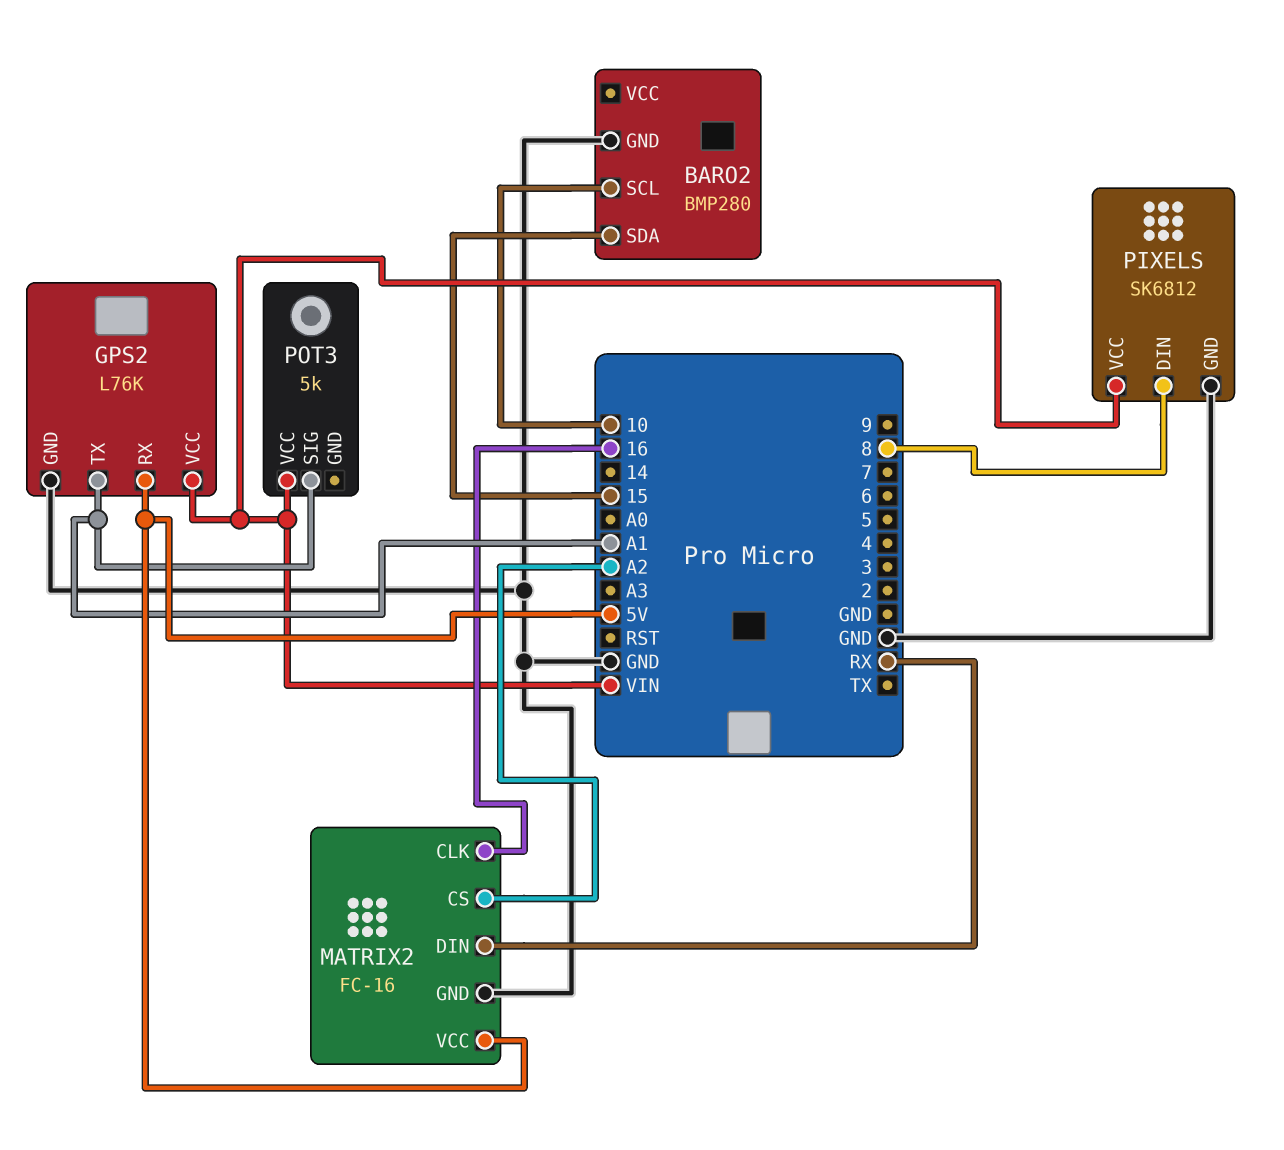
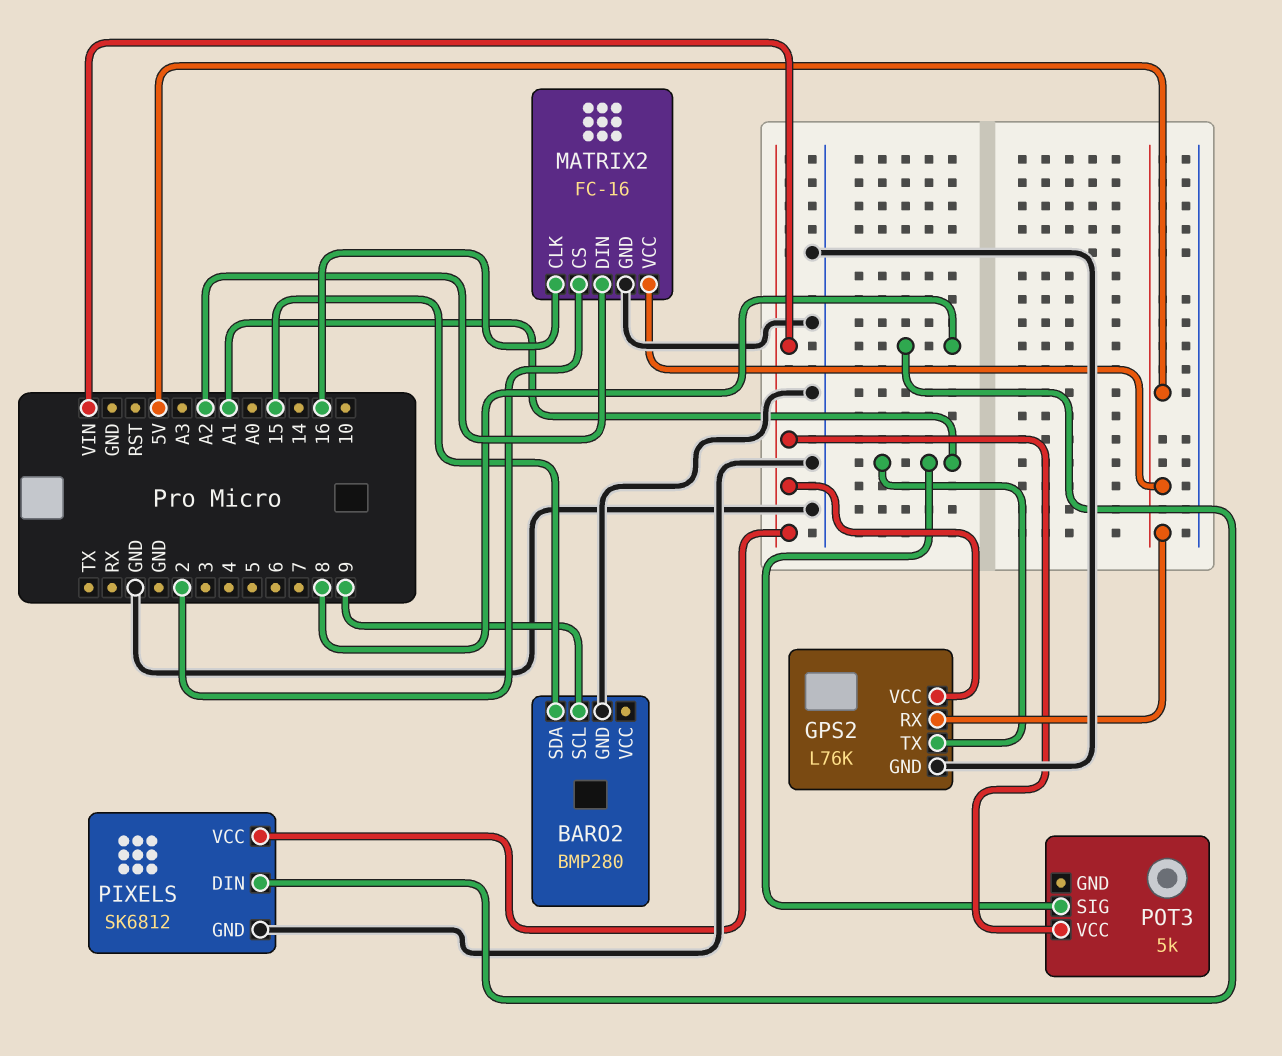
BARO2 pin SCL: 10 -> 9
MATRIX2 pin CS: A2 -> 2
MATRIX2 pin DIN: RX -> A2

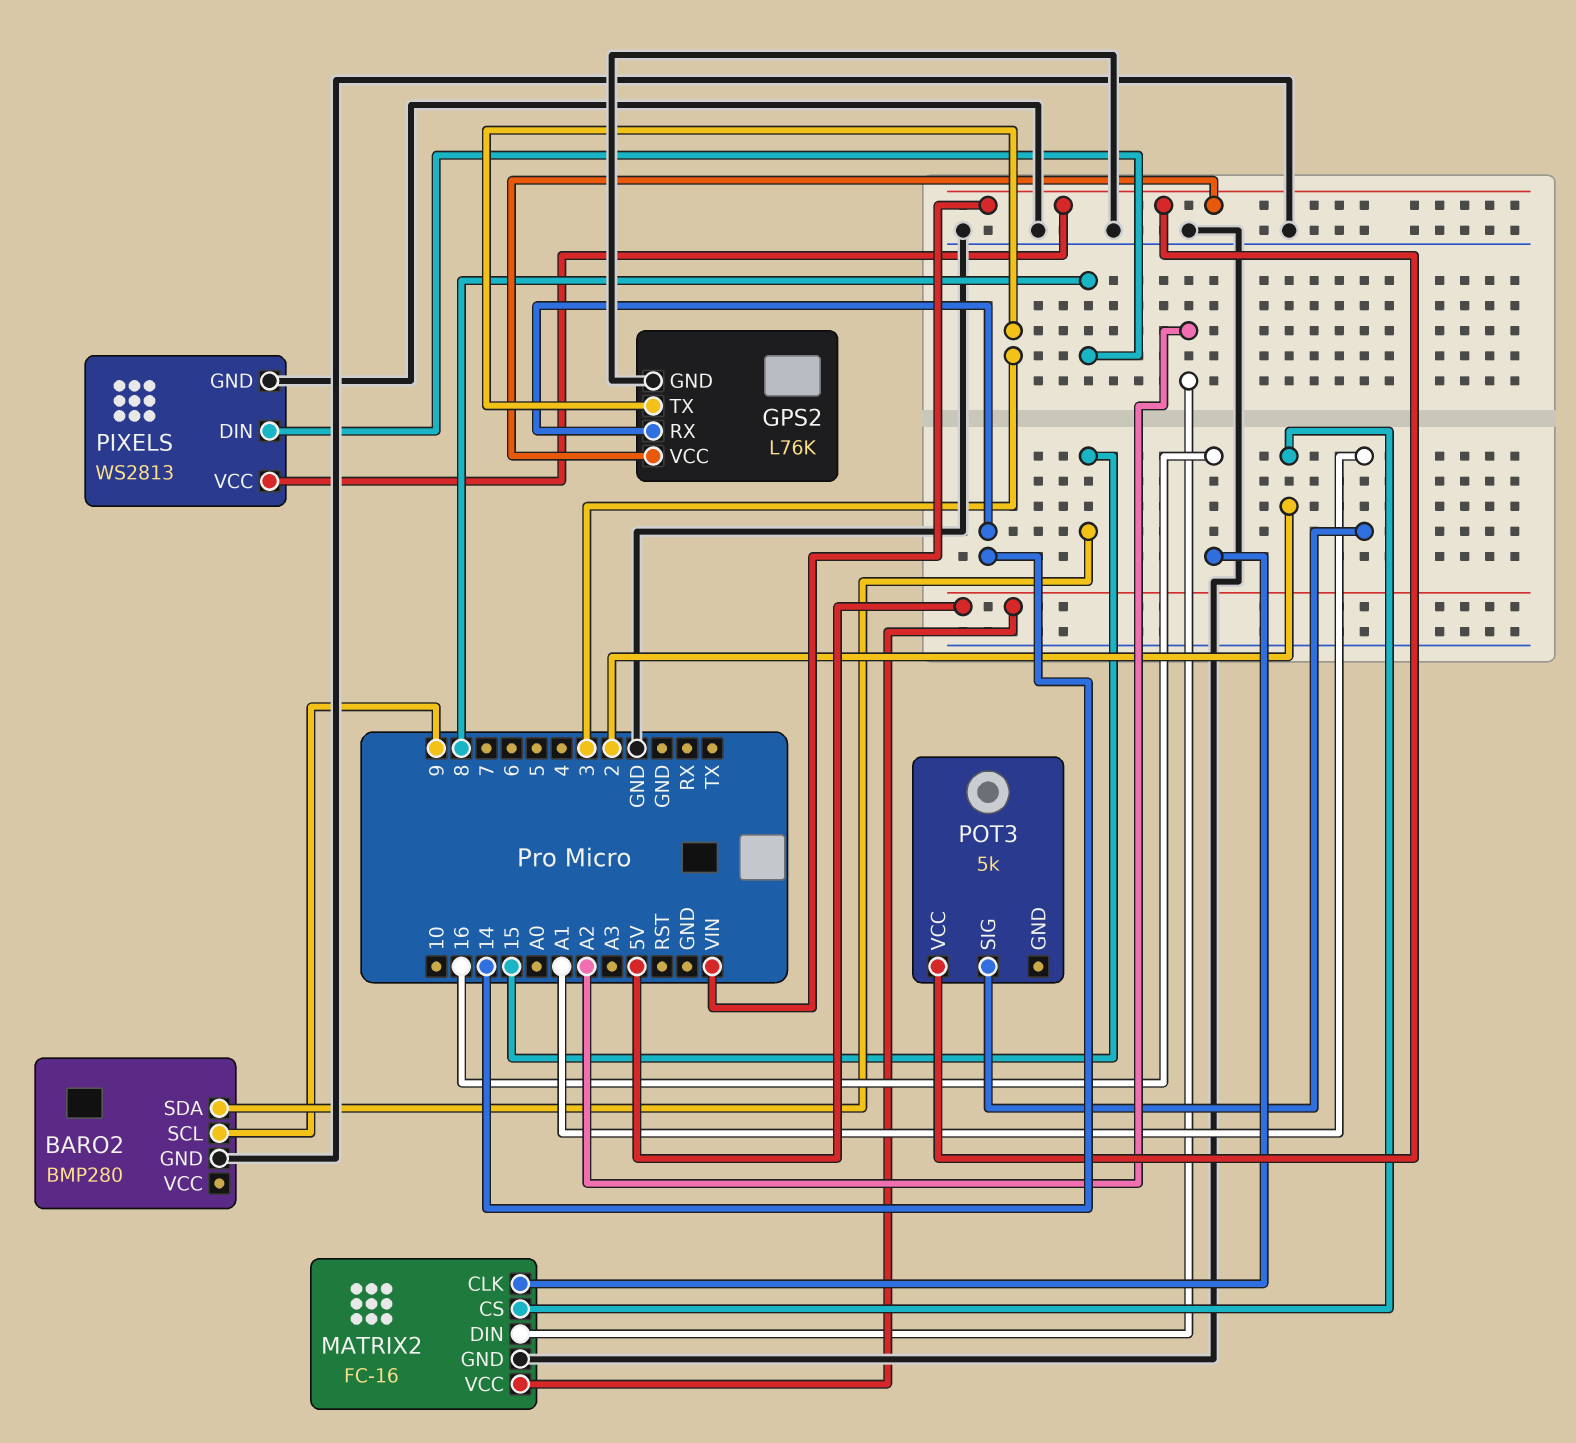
GPS2 pin RX: 5V -> 14
GPS2 pin TX: A1 -> 3
PIXELS: SK6812 -> WS2813

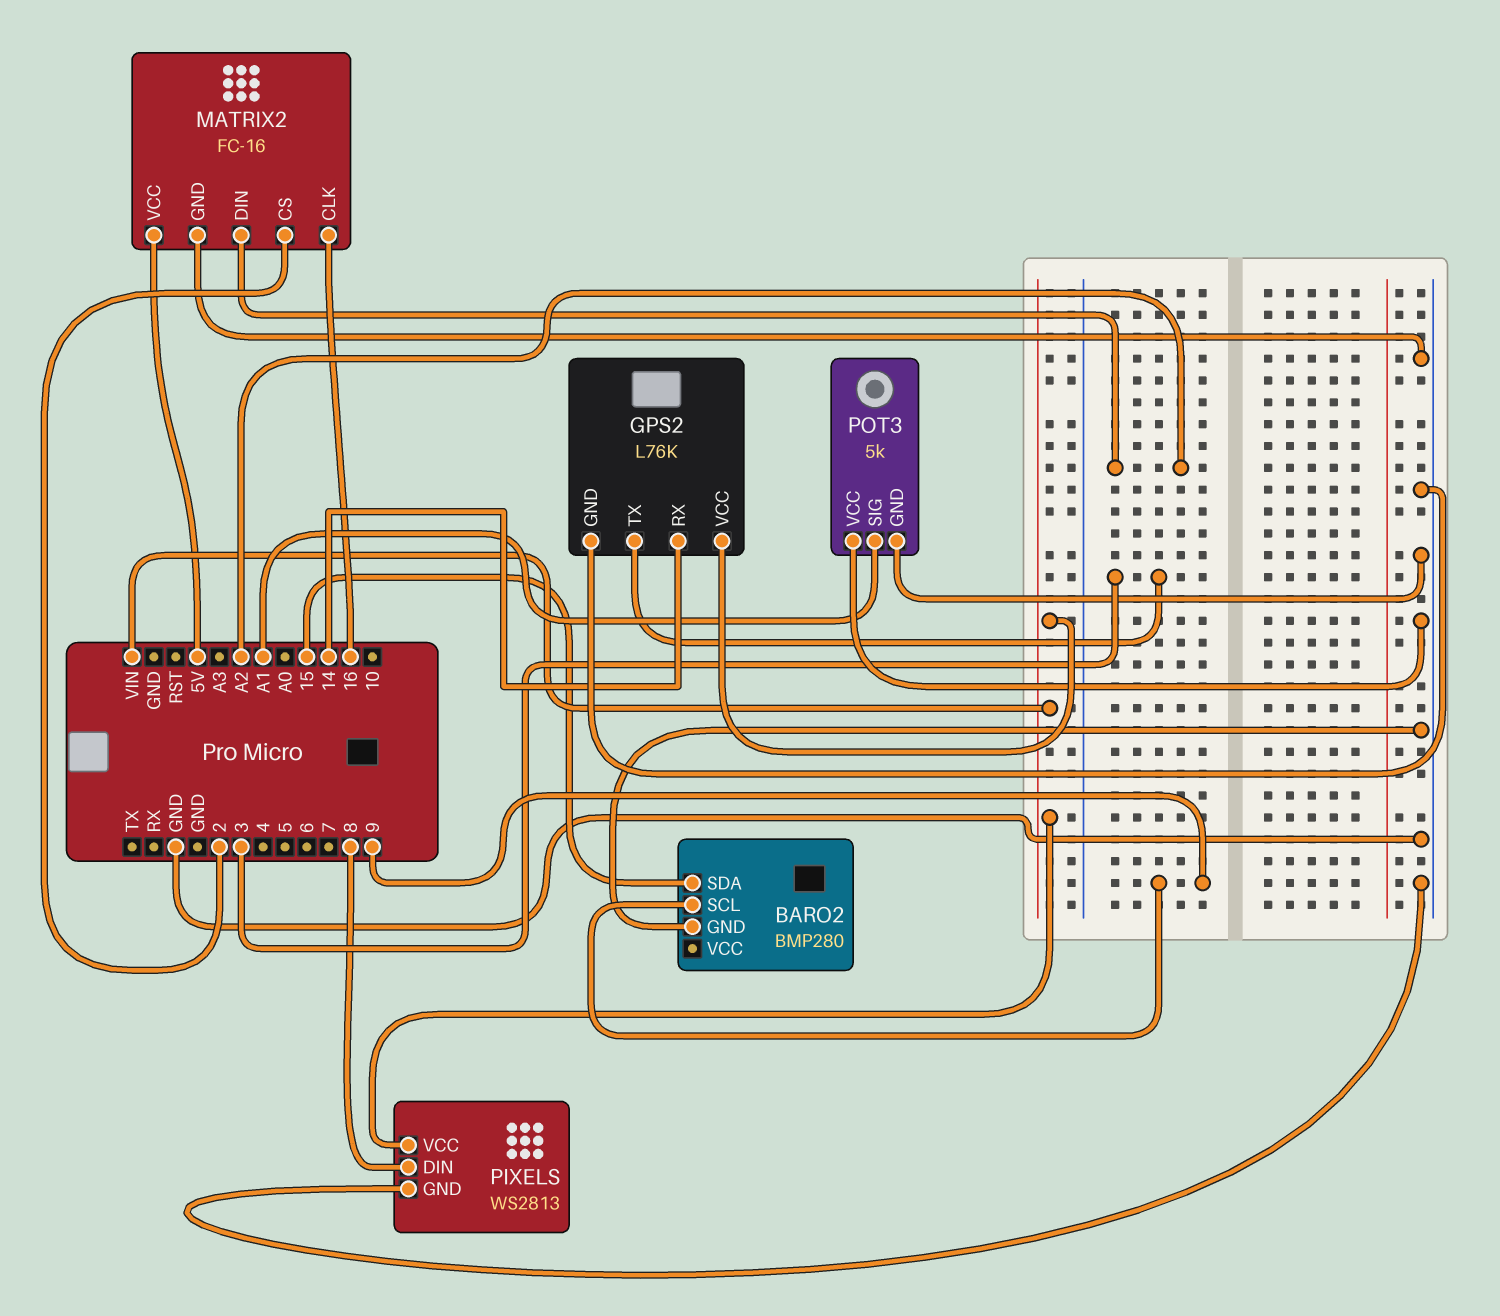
POT3 pin GND: none -> GND
POT3 pin VCC: VIN -> GND

